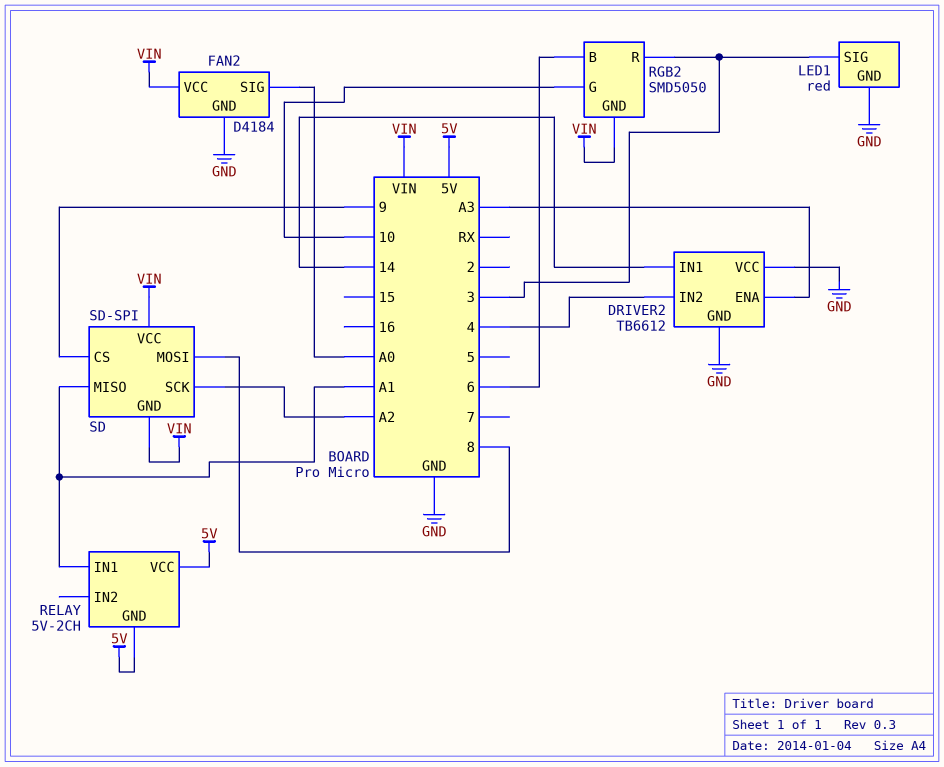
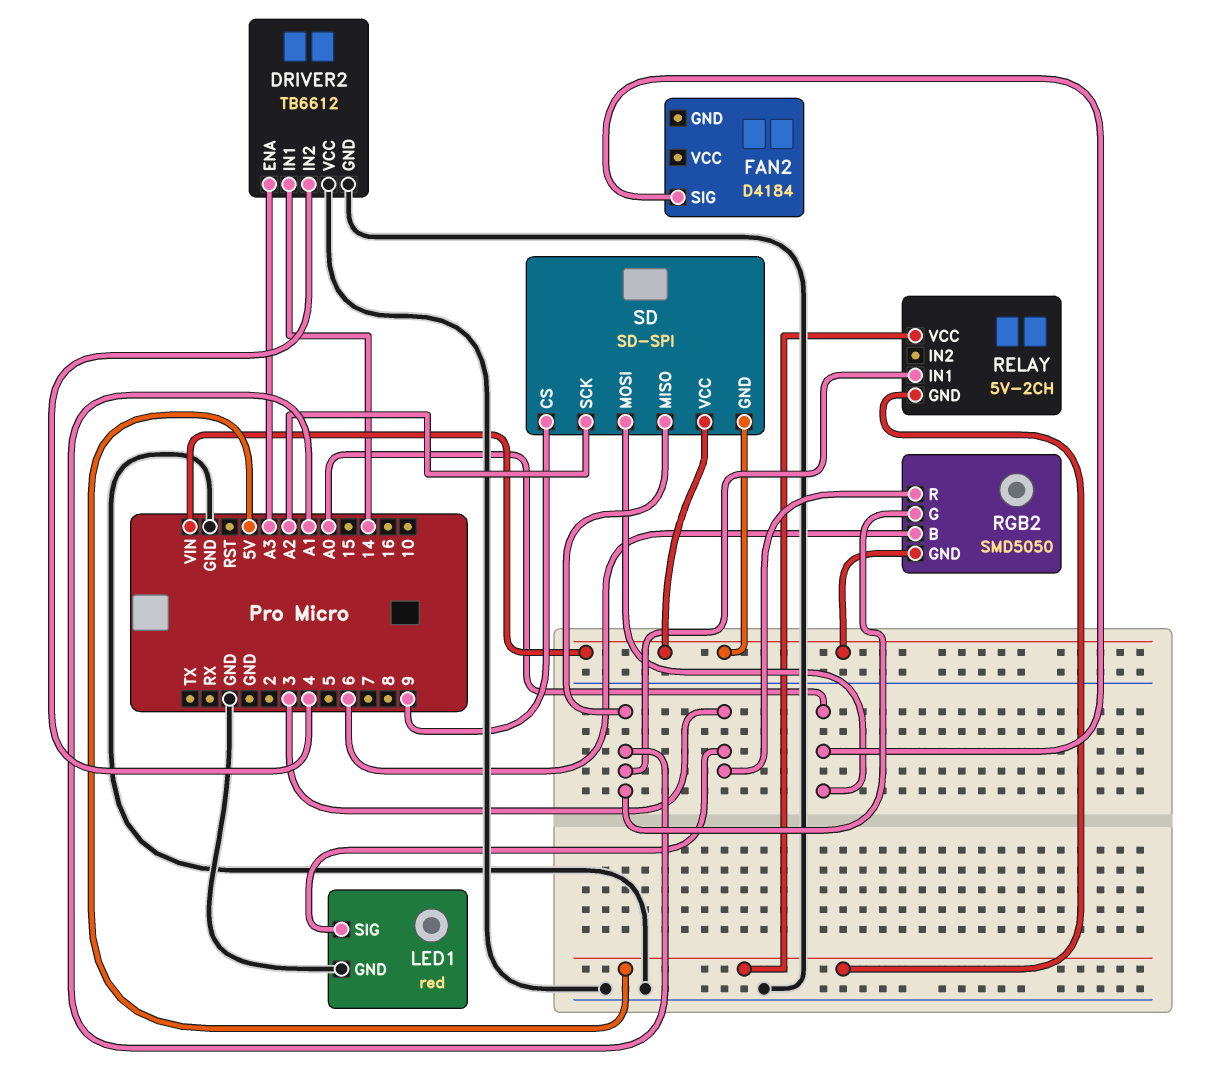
FAN2 pin GND: GND -> none
FAN2 pin VCC: VIN -> none
RGB2 pin G: 10 -> A1
SD pin MOSI: 8 -> A0

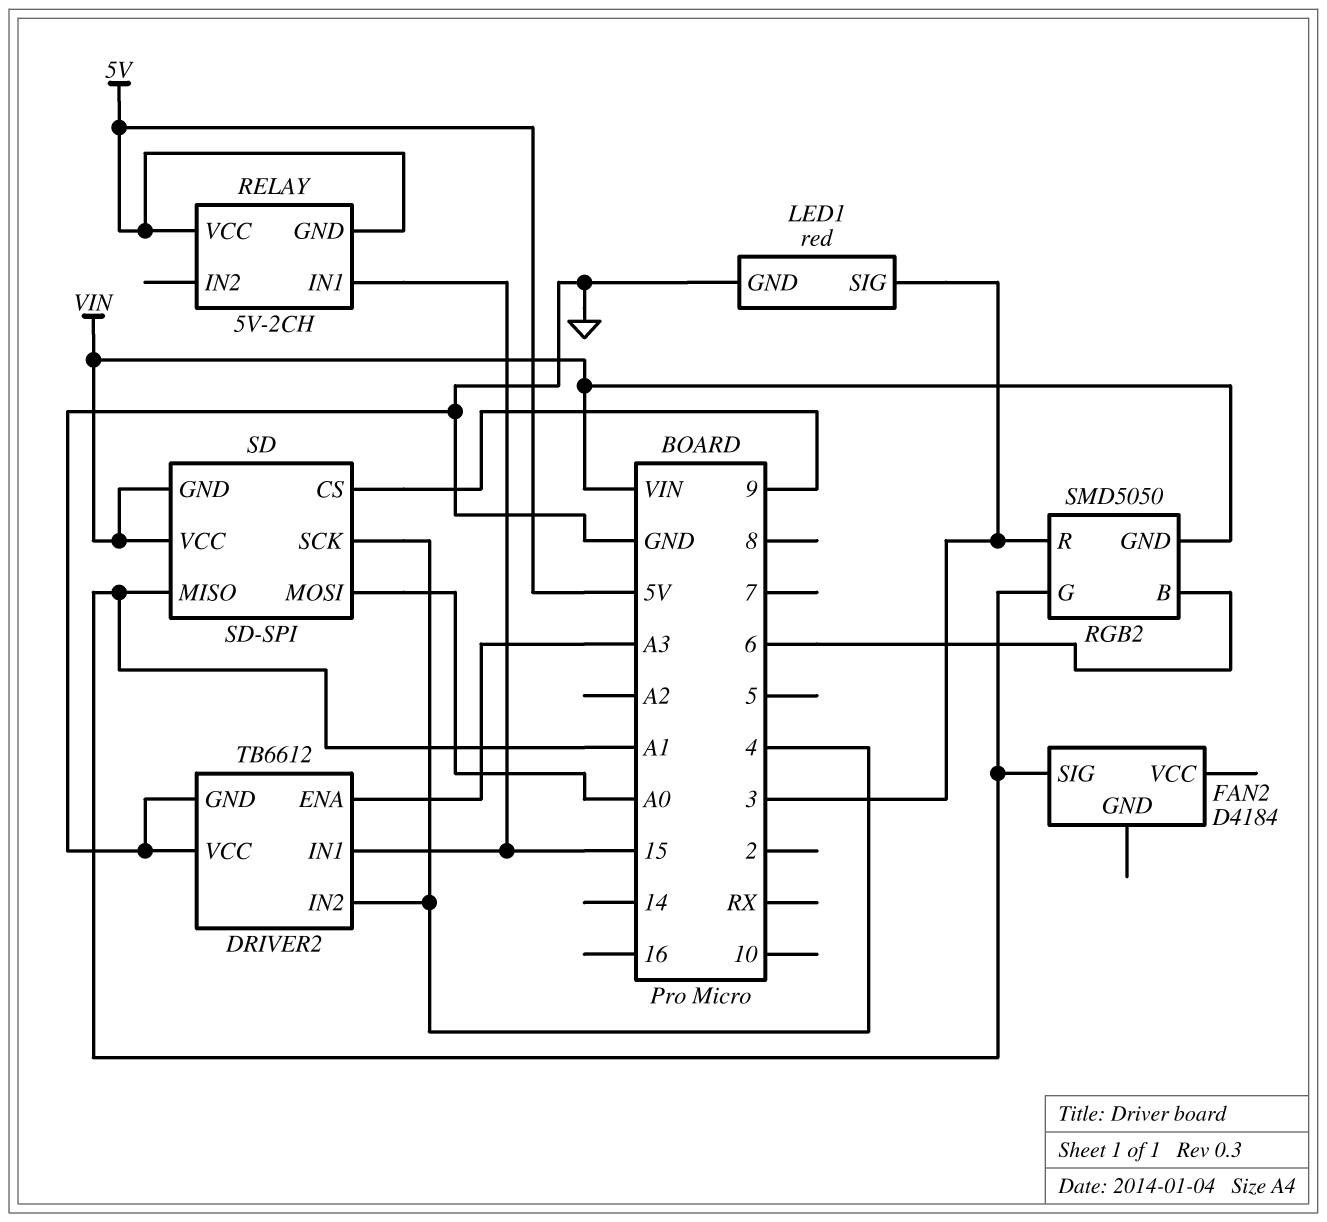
DRIVER2 pin IN1: 14 -> 15
FAN2 pin SIG: A0 -> A1
RELAY pin IN1: A1 -> 15
SD pin SCK: A2 -> 4

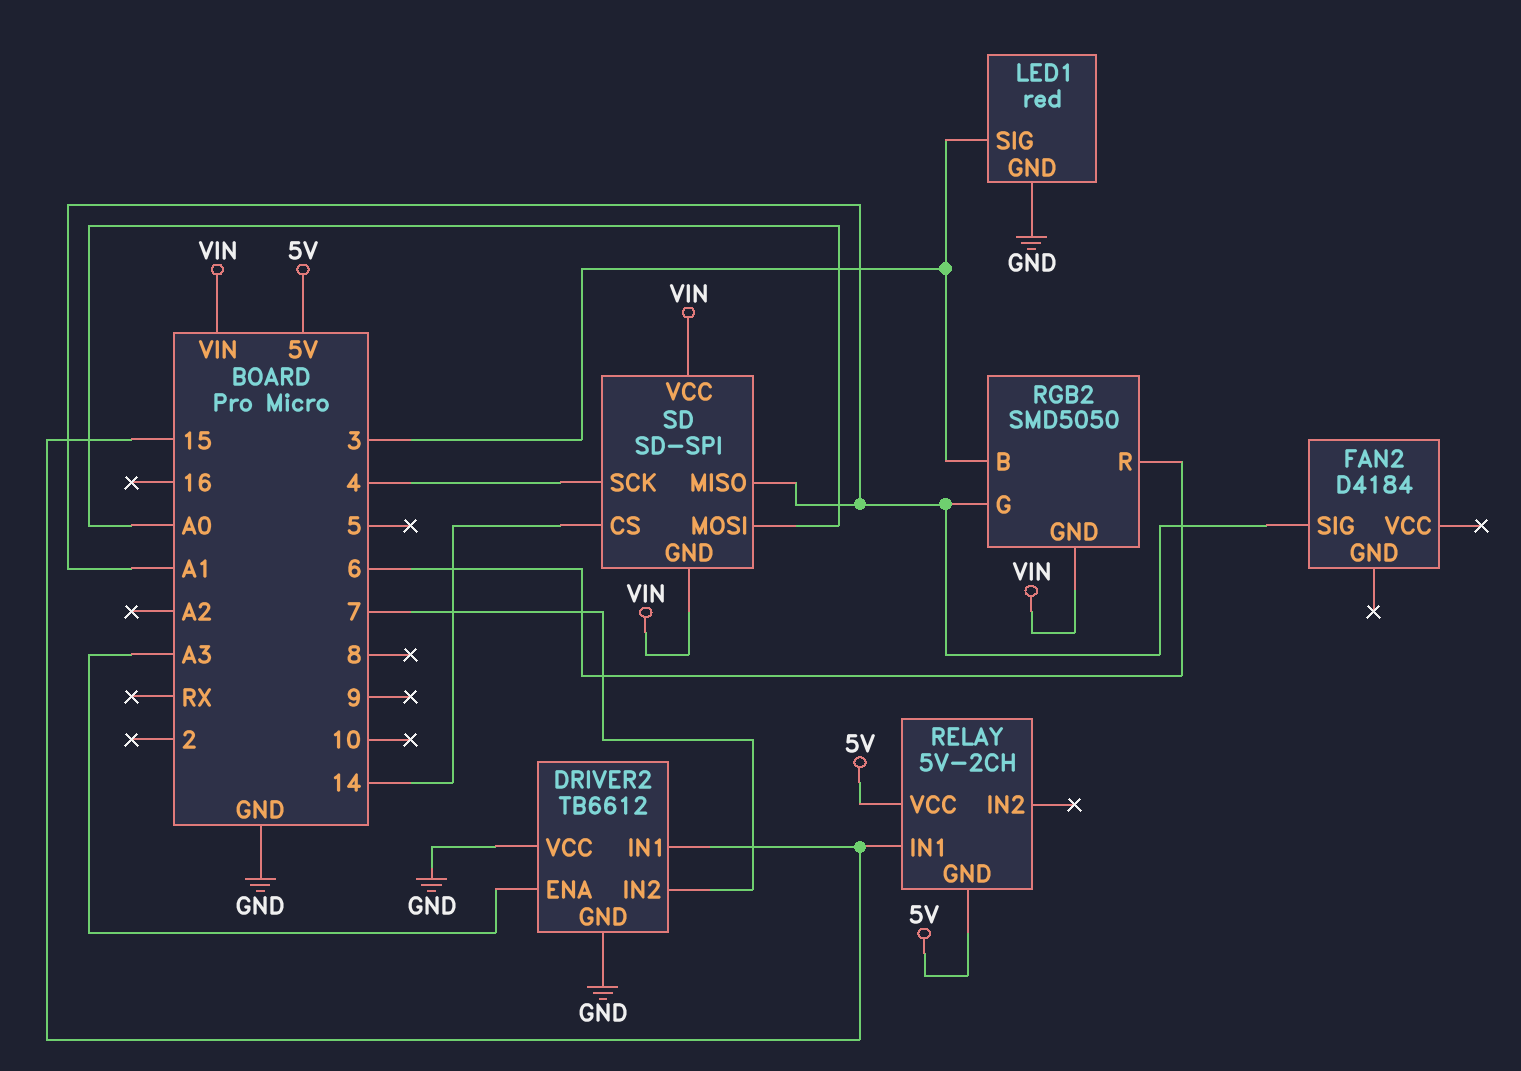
DRIVER2 pin IN2: 4 -> 7
RGB2 pin B: 6 -> 3
RGB2 pin R: 3 -> 6
SD pin CS: 9 -> 14

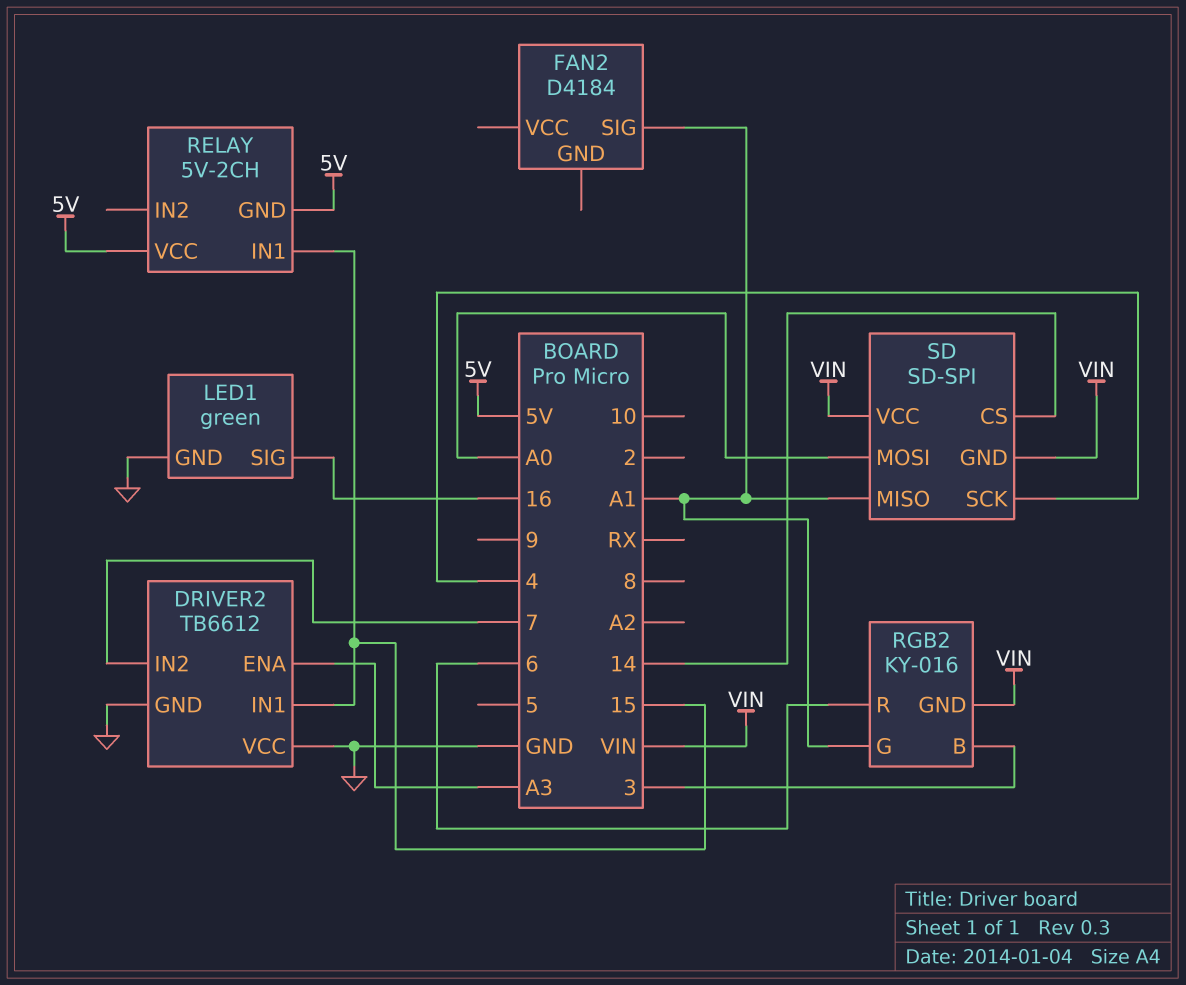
LED1: red -> green
LED1 pin SIG: 3 -> 16
RGB2: SMD5050 -> KY-016

